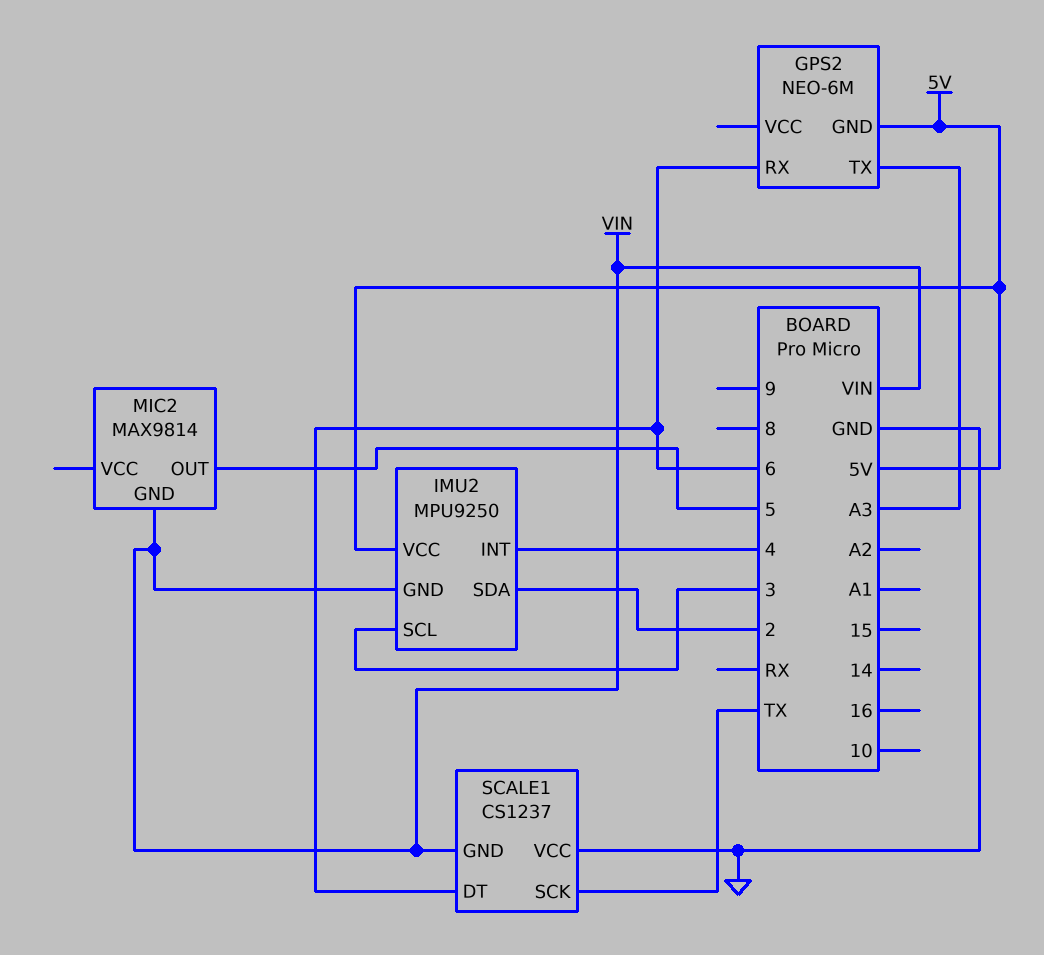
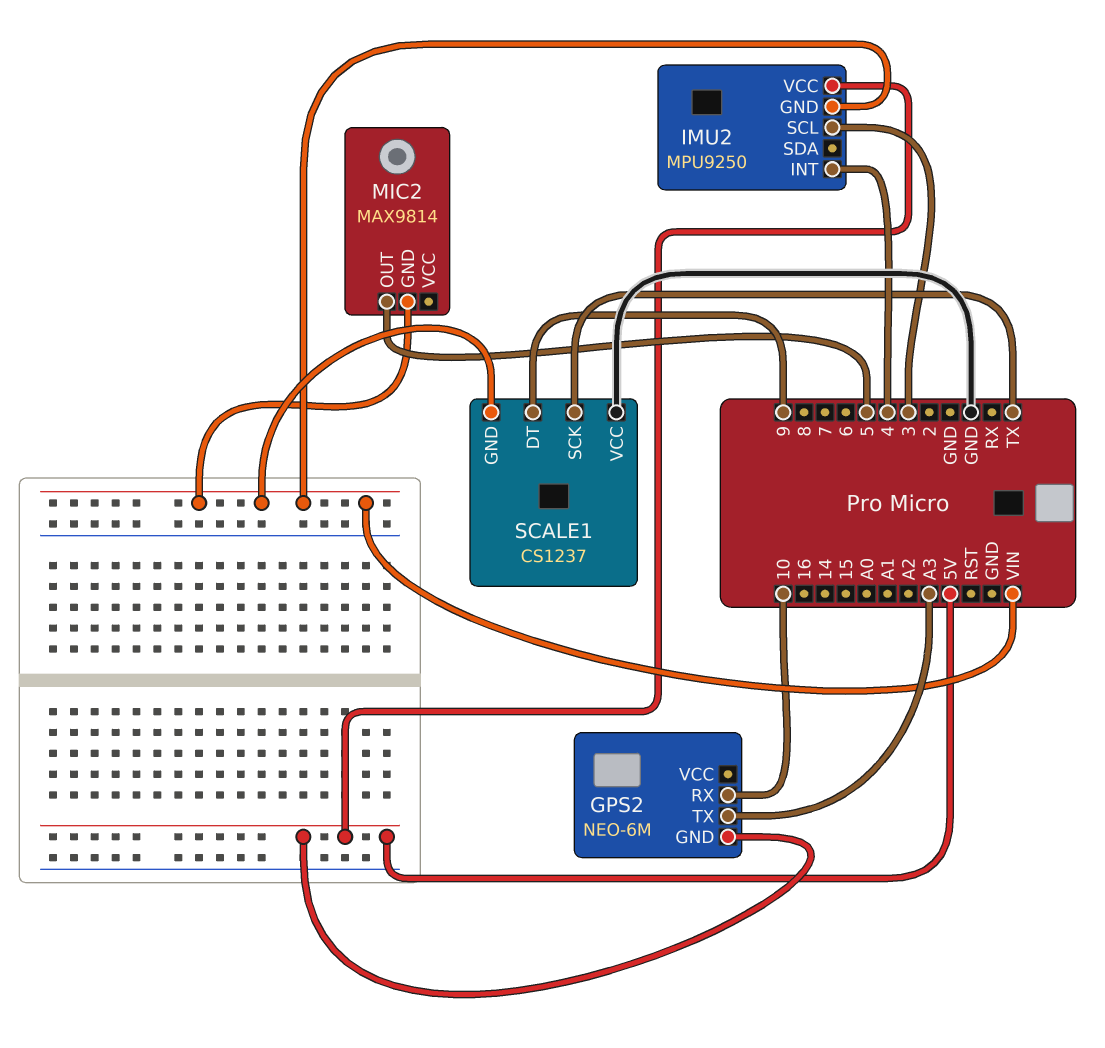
GPS2 pin RX: 6 -> 10
IMU2 pin SDA: 2 -> none
SCALE1 pin DT: 6 -> 9

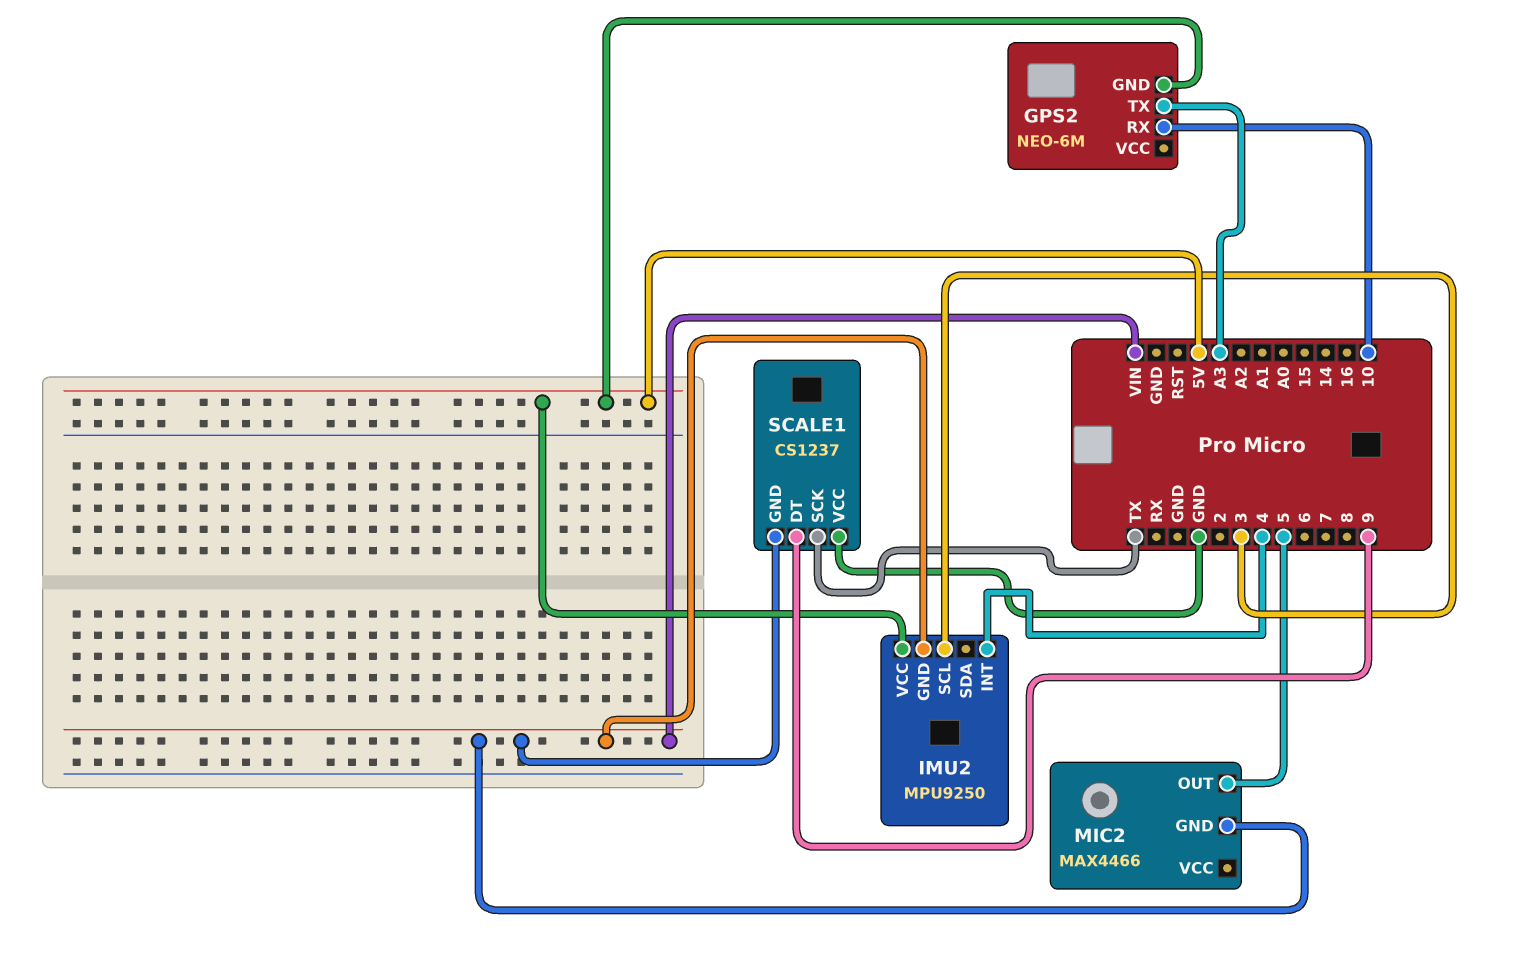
MIC2: MAX9814 -> MAX4466

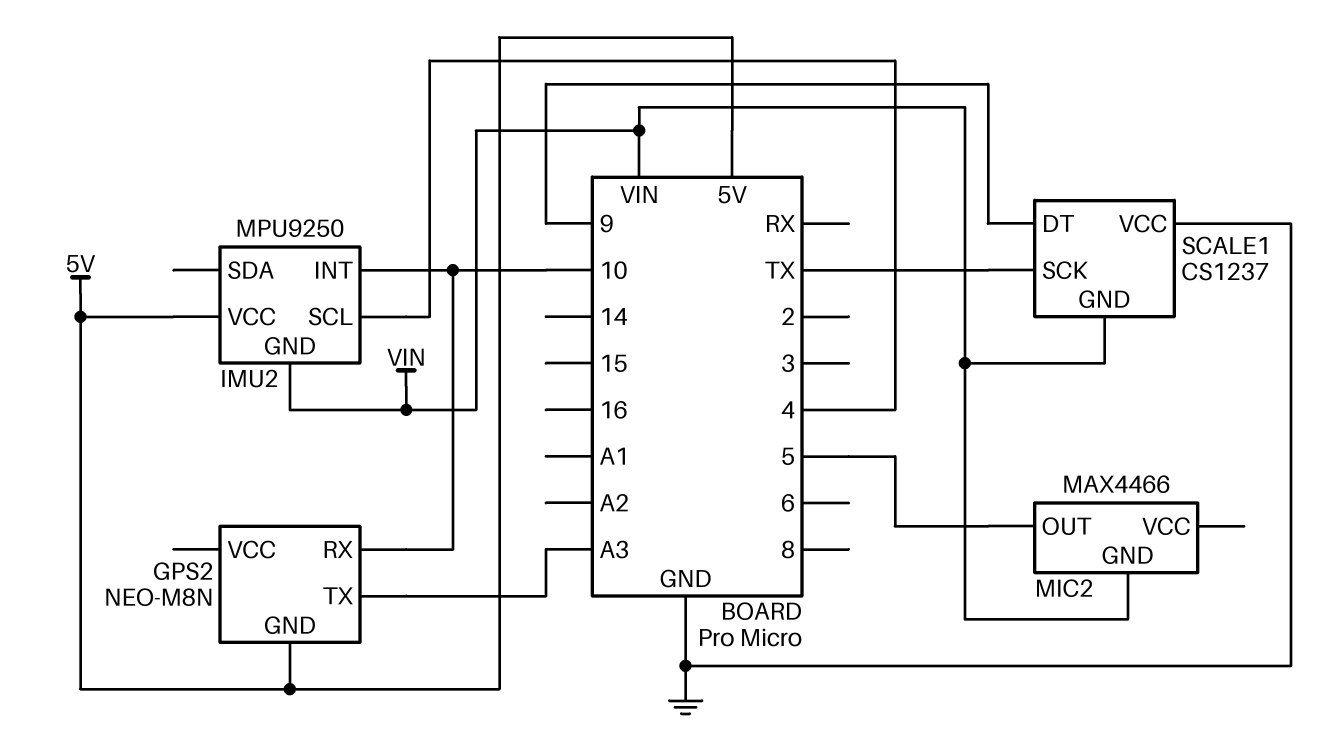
GPS2: NEO-6M -> NEO-M8N
IMU2 pin INT: 4 -> 10
IMU2 pin SCL: 3 -> 4

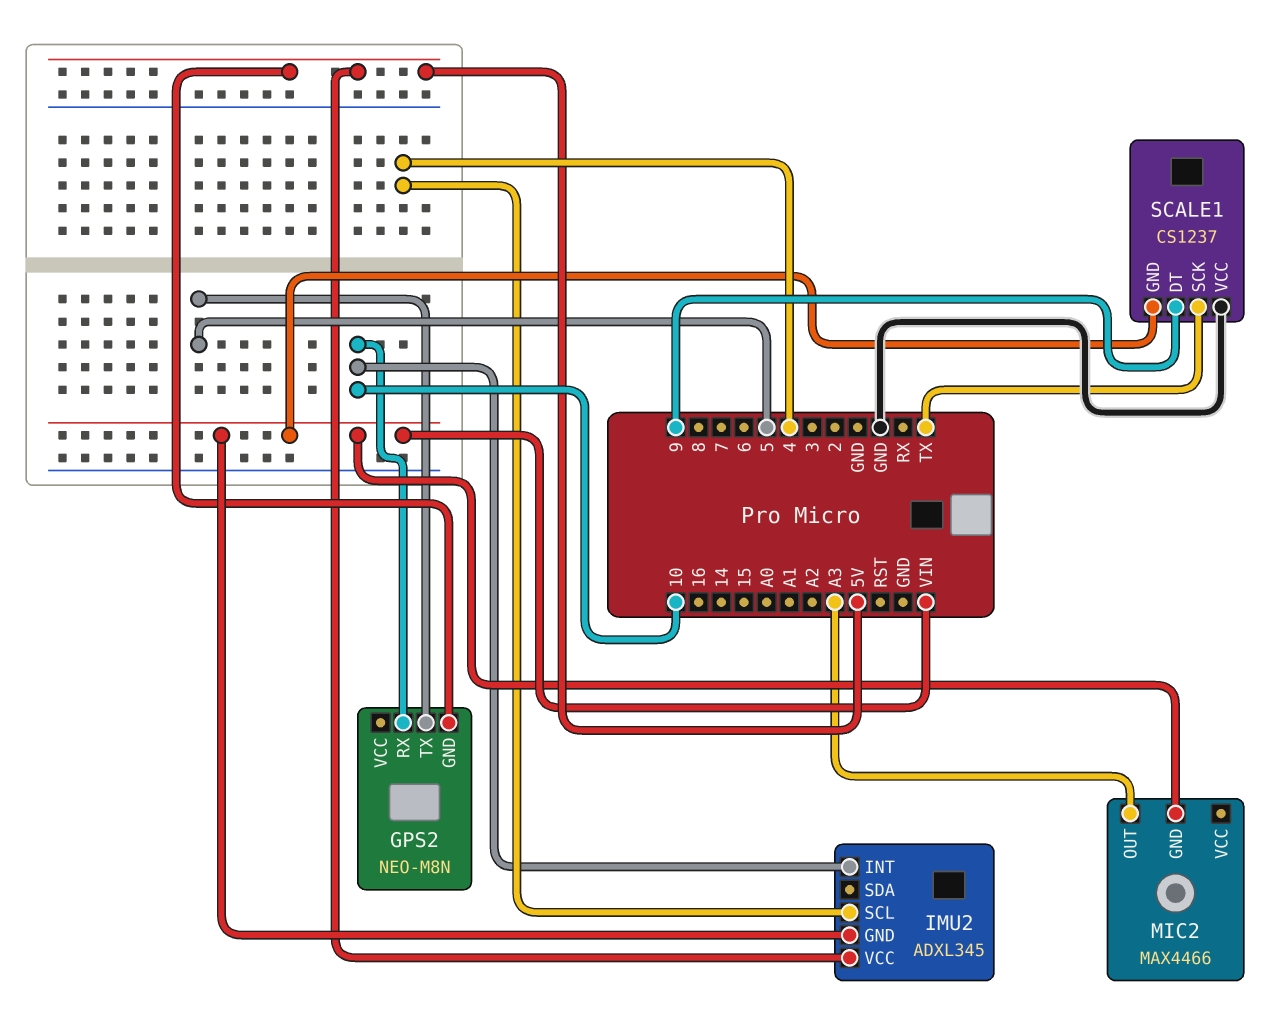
GPS2 pin TX: A3 -> 5
IMU2: MPU9250 -> ADXL345
MIC2 pin OUT: 5 -> A3

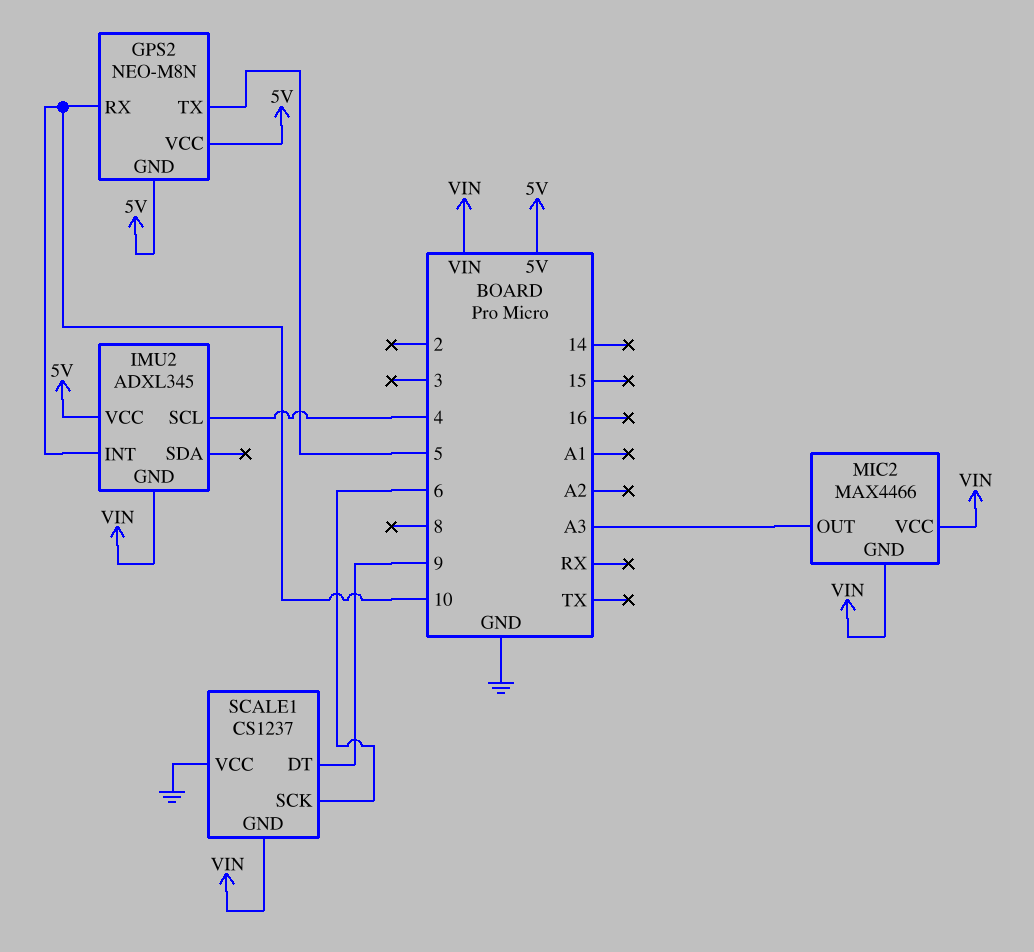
GPS2 pin VCC: none -> 5V
MIC2 pin VCC: none -> VIN
SCALE1 pin SCK: TX -> 6

